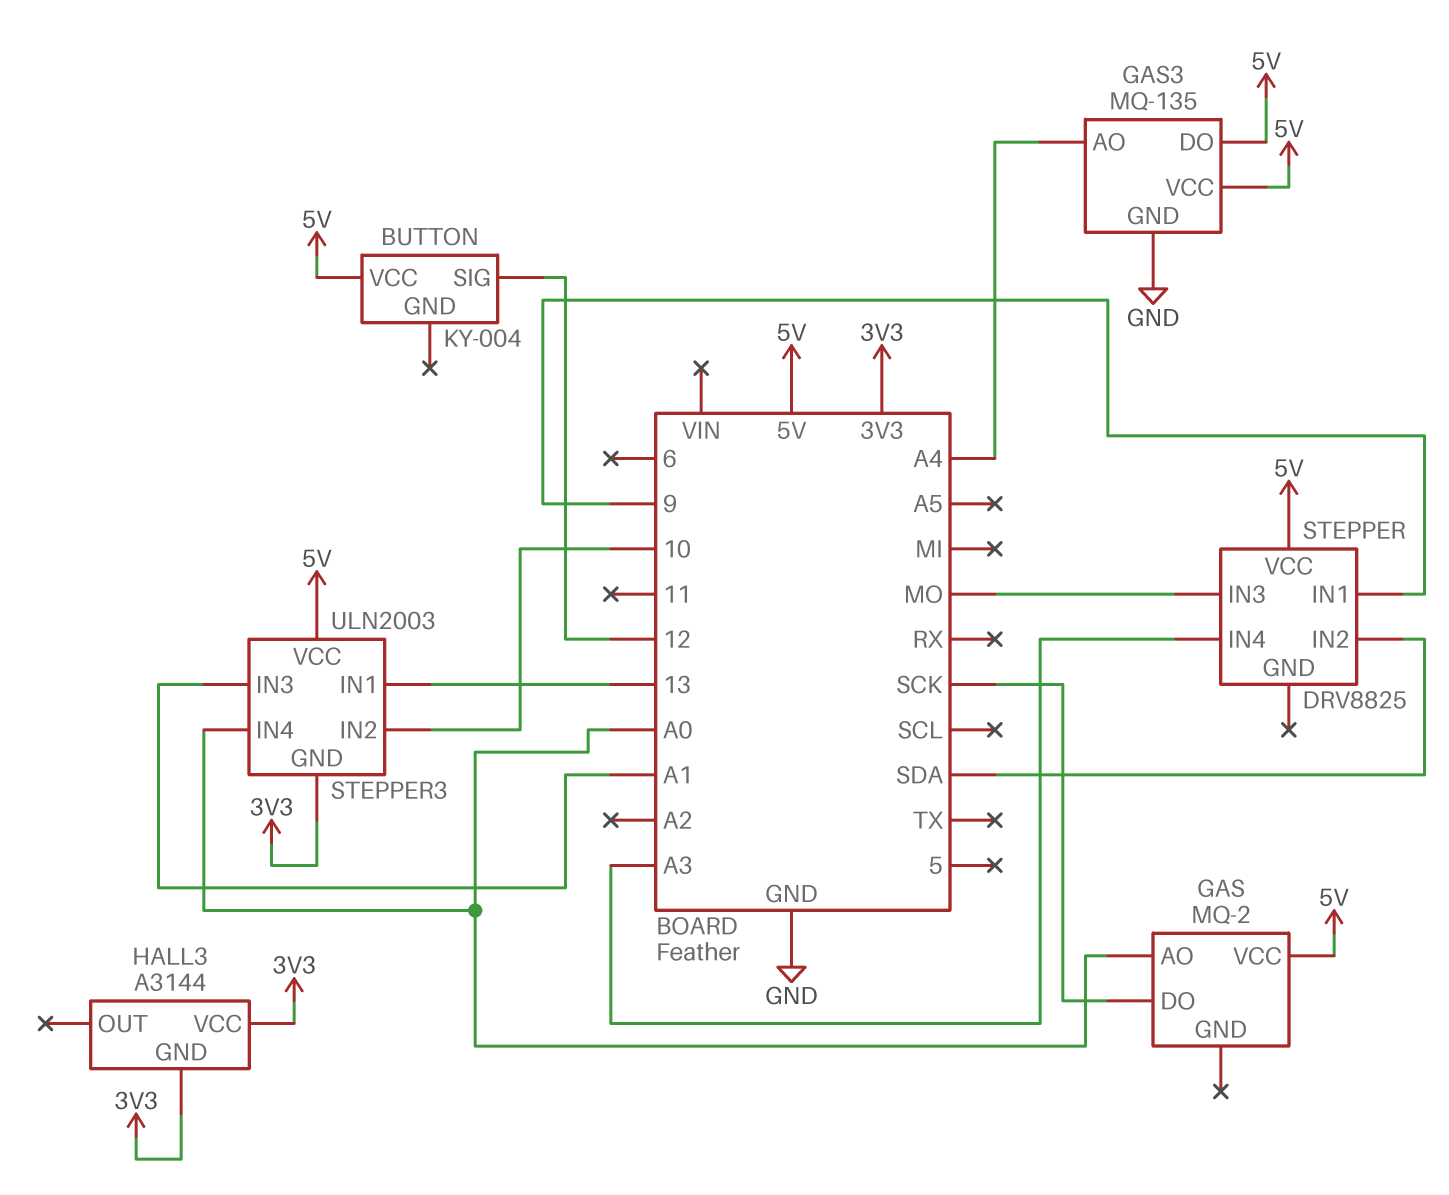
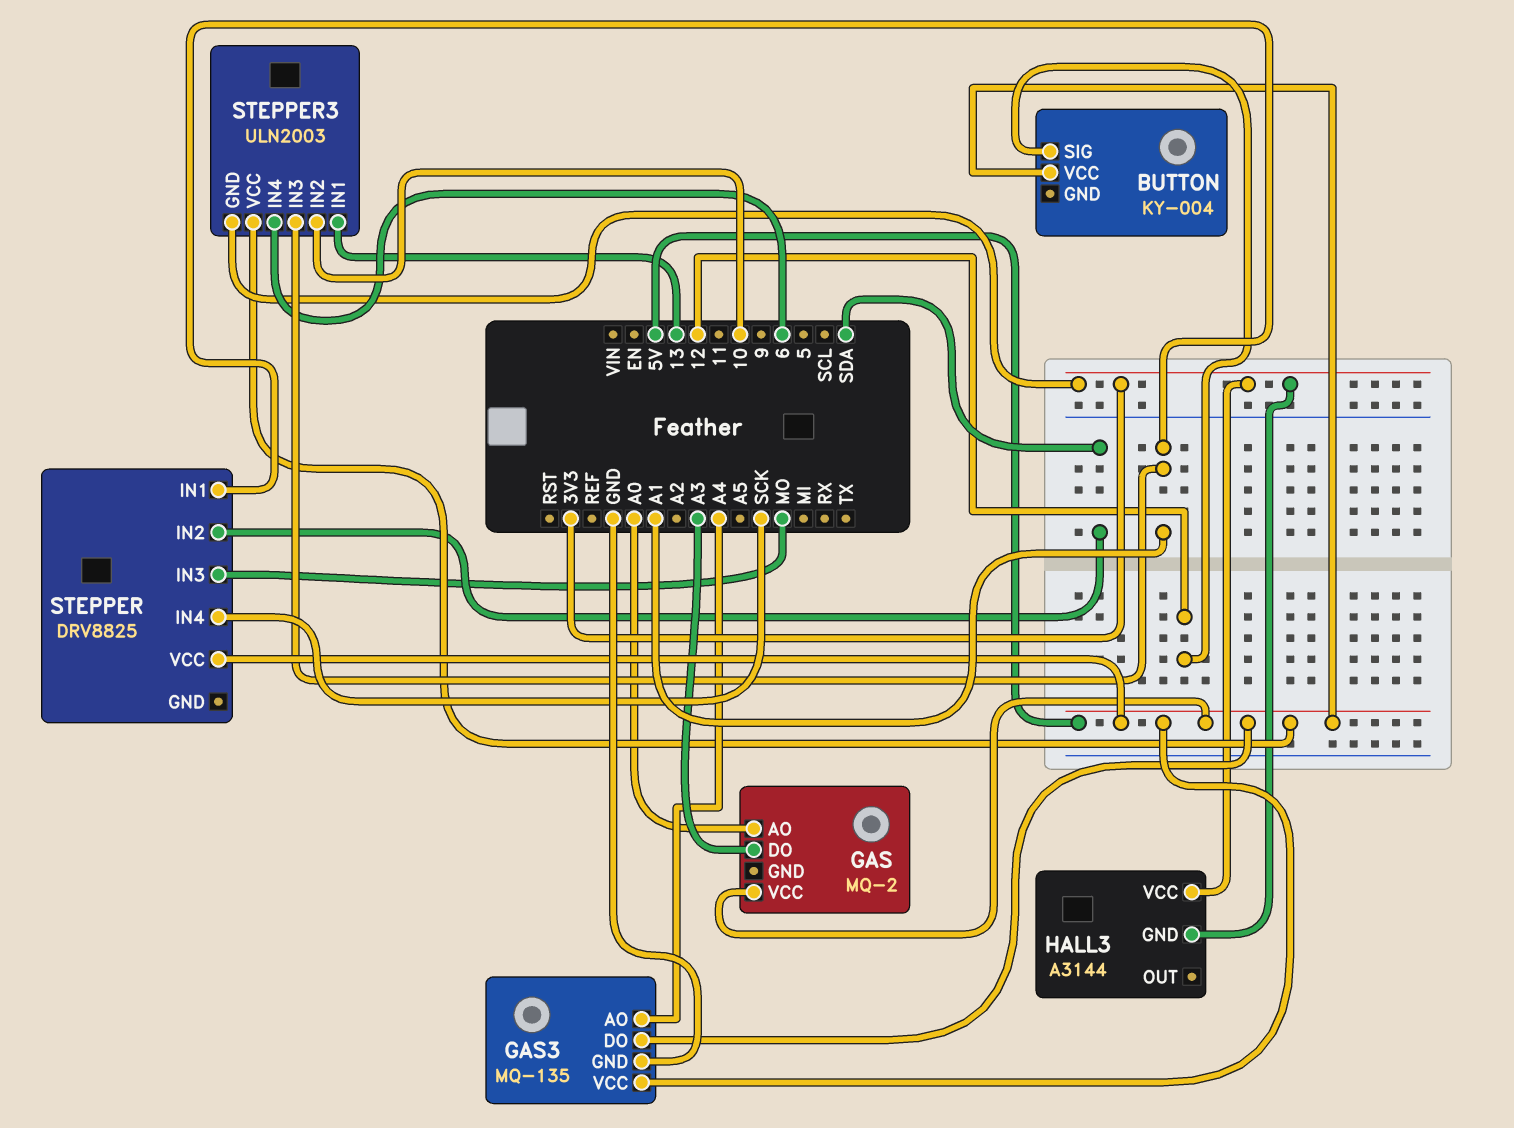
GAS pin DO: SCK -> A3
STEPPER pin IN1: 9 -> A1
STEPPER pin IN4: A3 -> SCK
STEPPER3 pin IN4: A0 -> 6

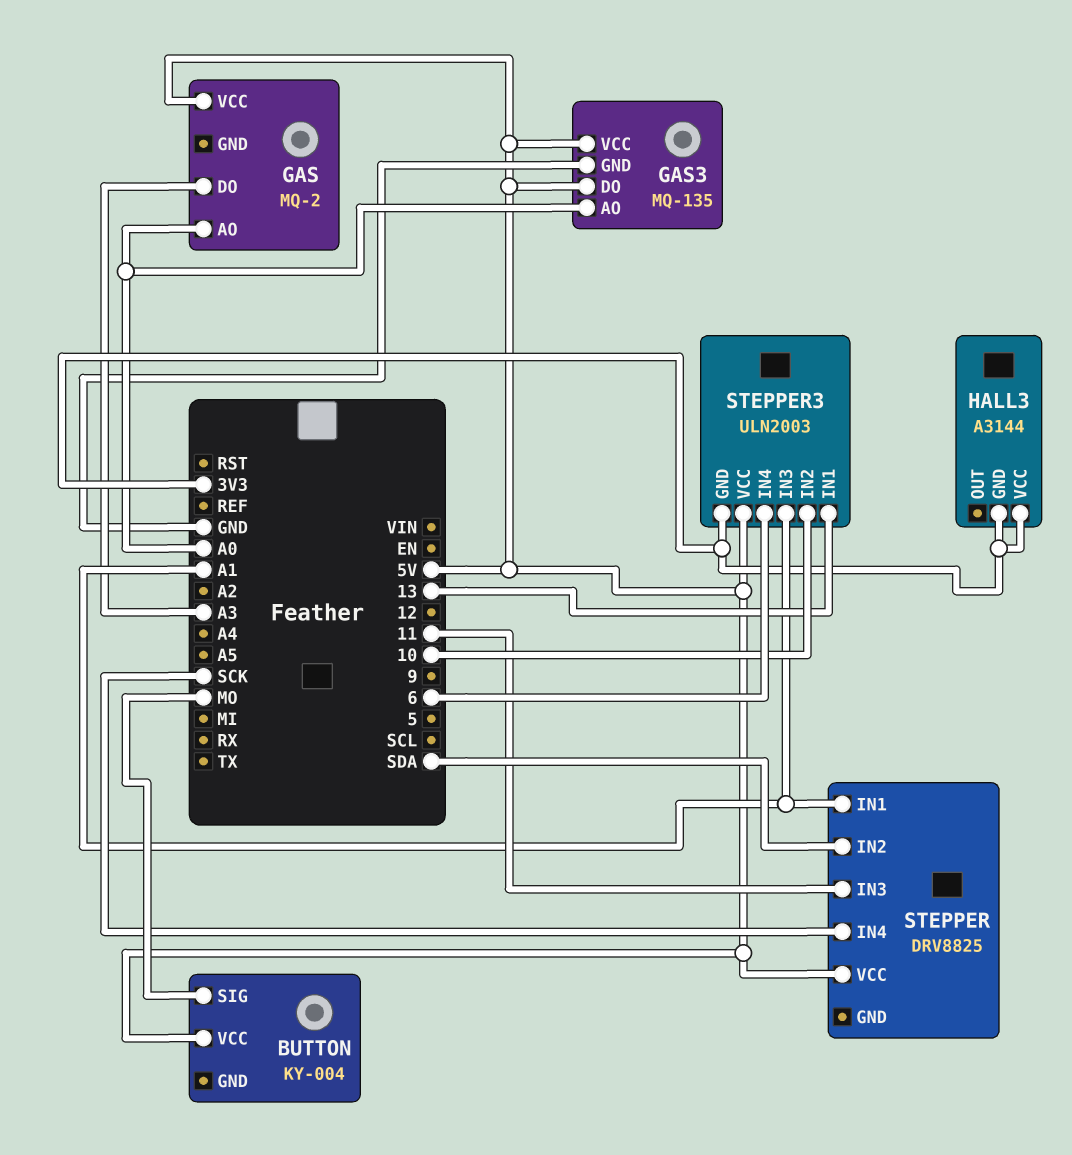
BUTTON pin SIG: 12 -> MO
GAS3 pin AO: A4 -> A0
STEPPER pin IN3: MO -> 11

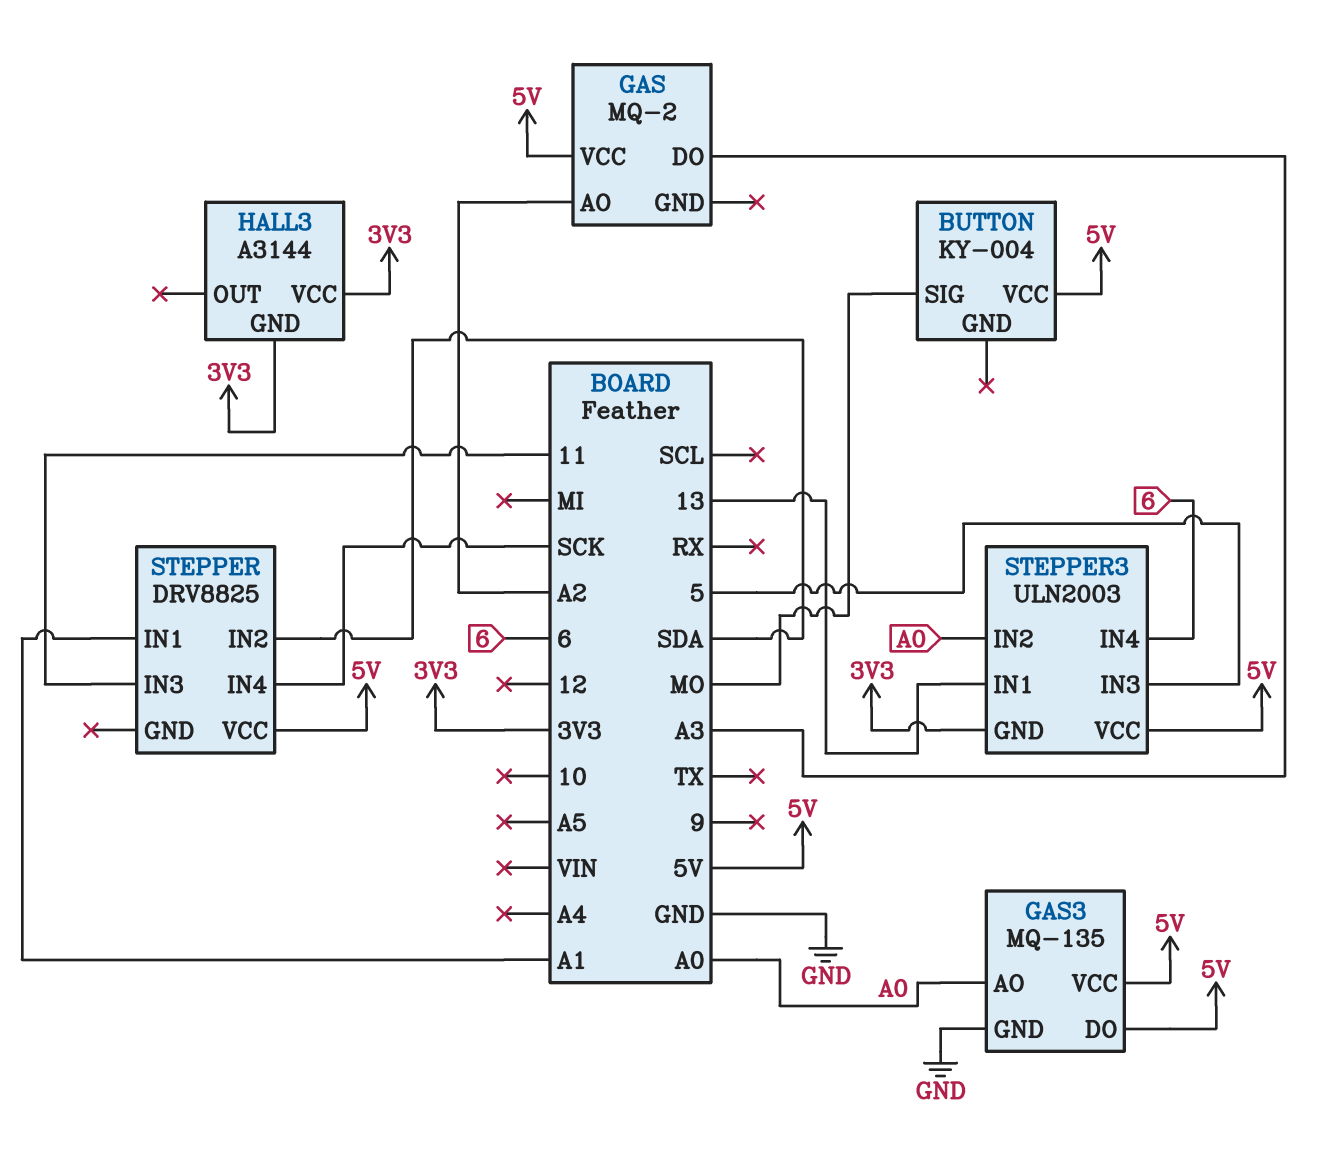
GAS pin AO: A0 -> A2
STEPPER3 pin IN2: 10 -> A0
STEPPER3 pin IN3: A1 -> 5

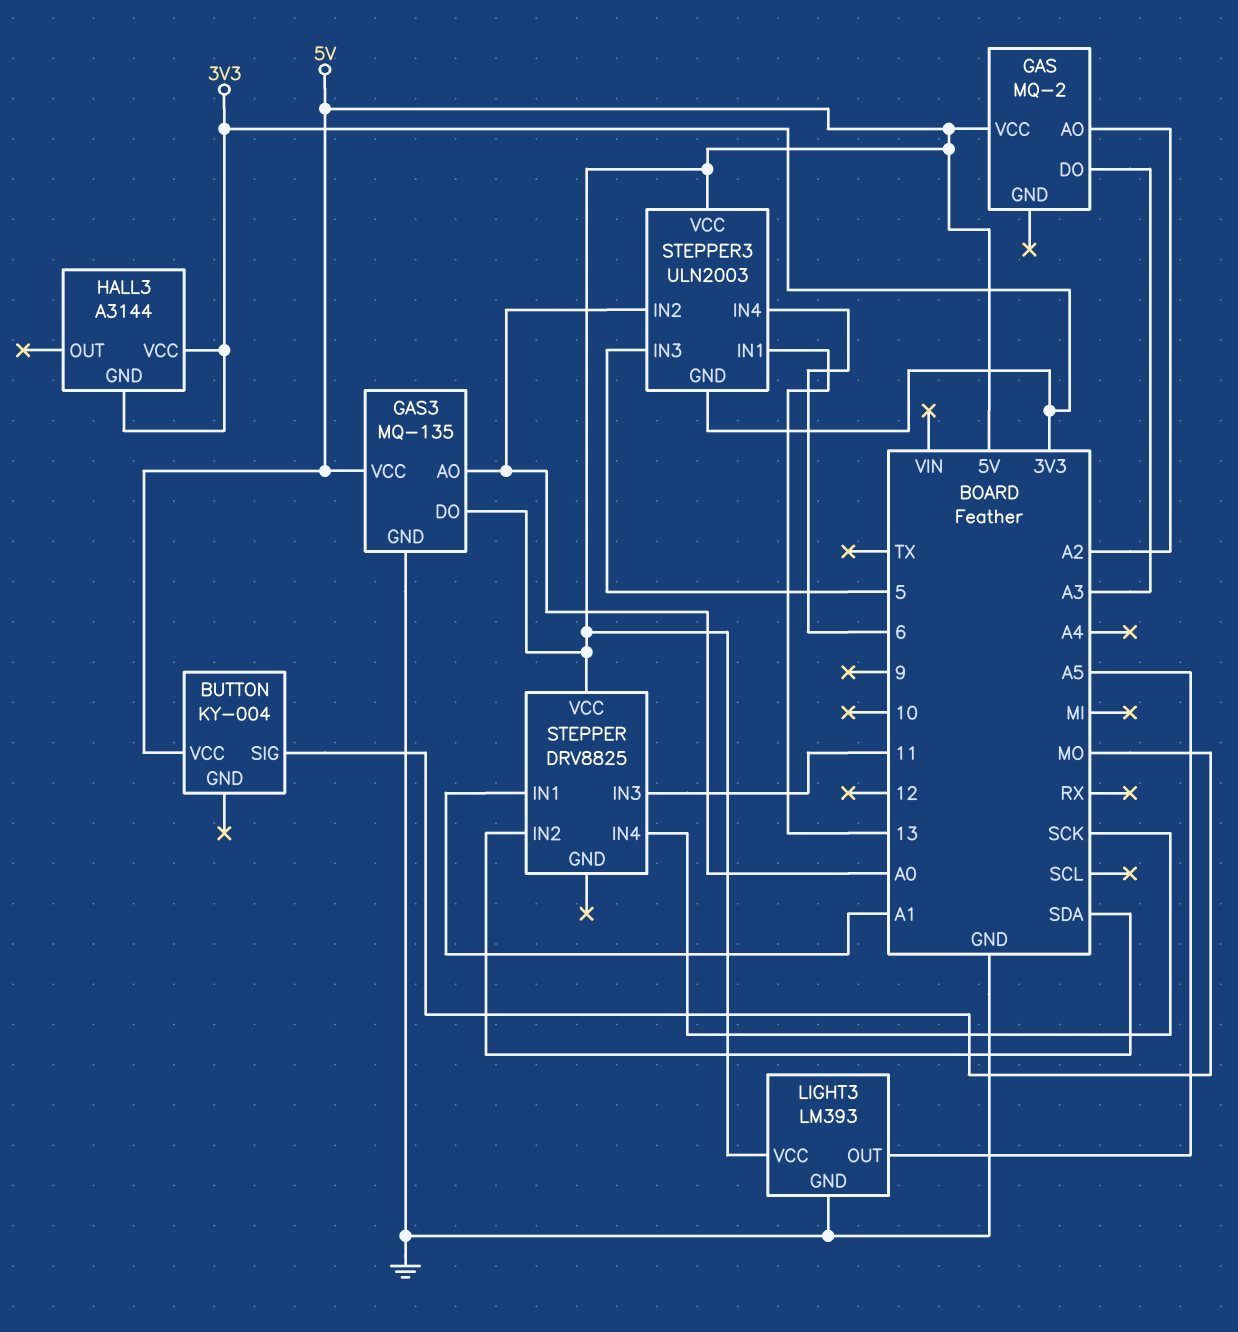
LIGHT3: none -> LM393
LIGHT3 pin GND: none -> GND
LIGHT3 pin OUT: none -> A5
LIGHT3 pin VCC: none -> 5V

